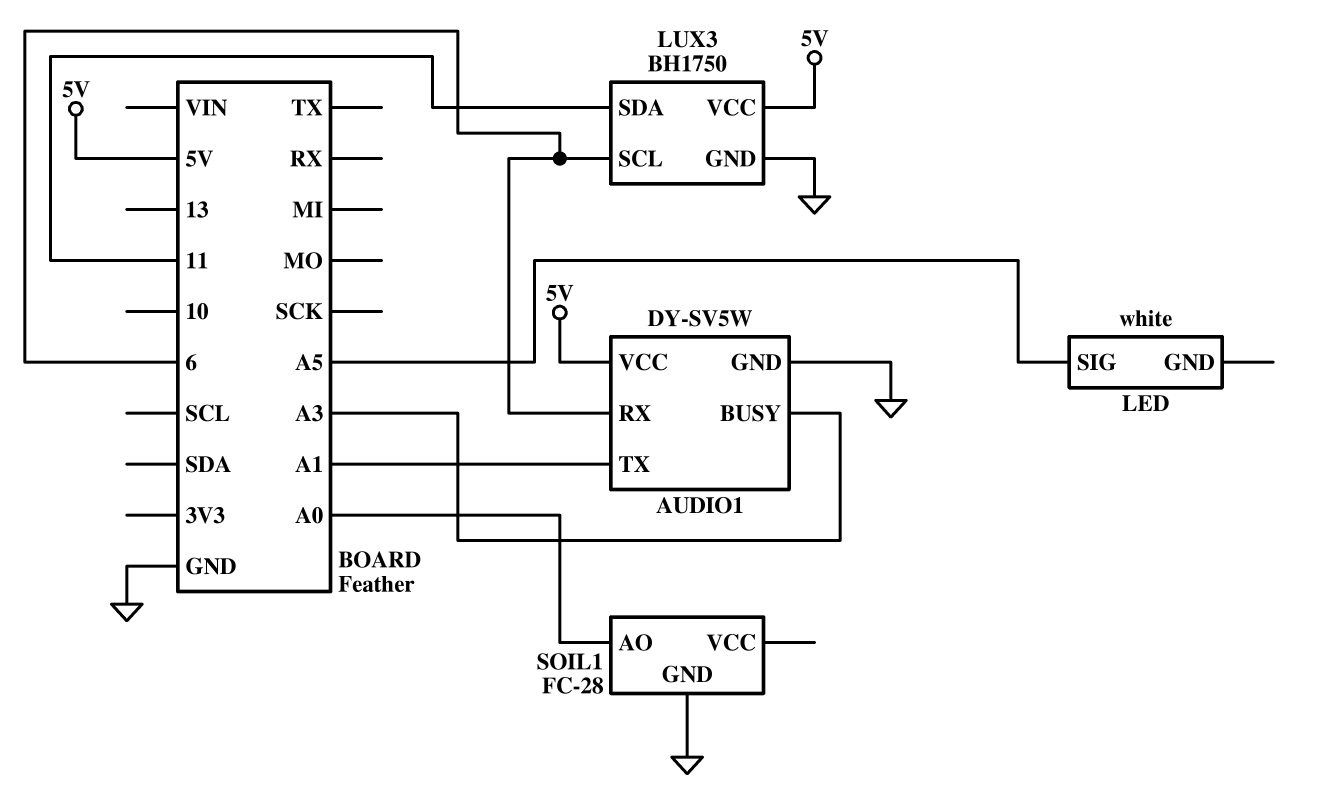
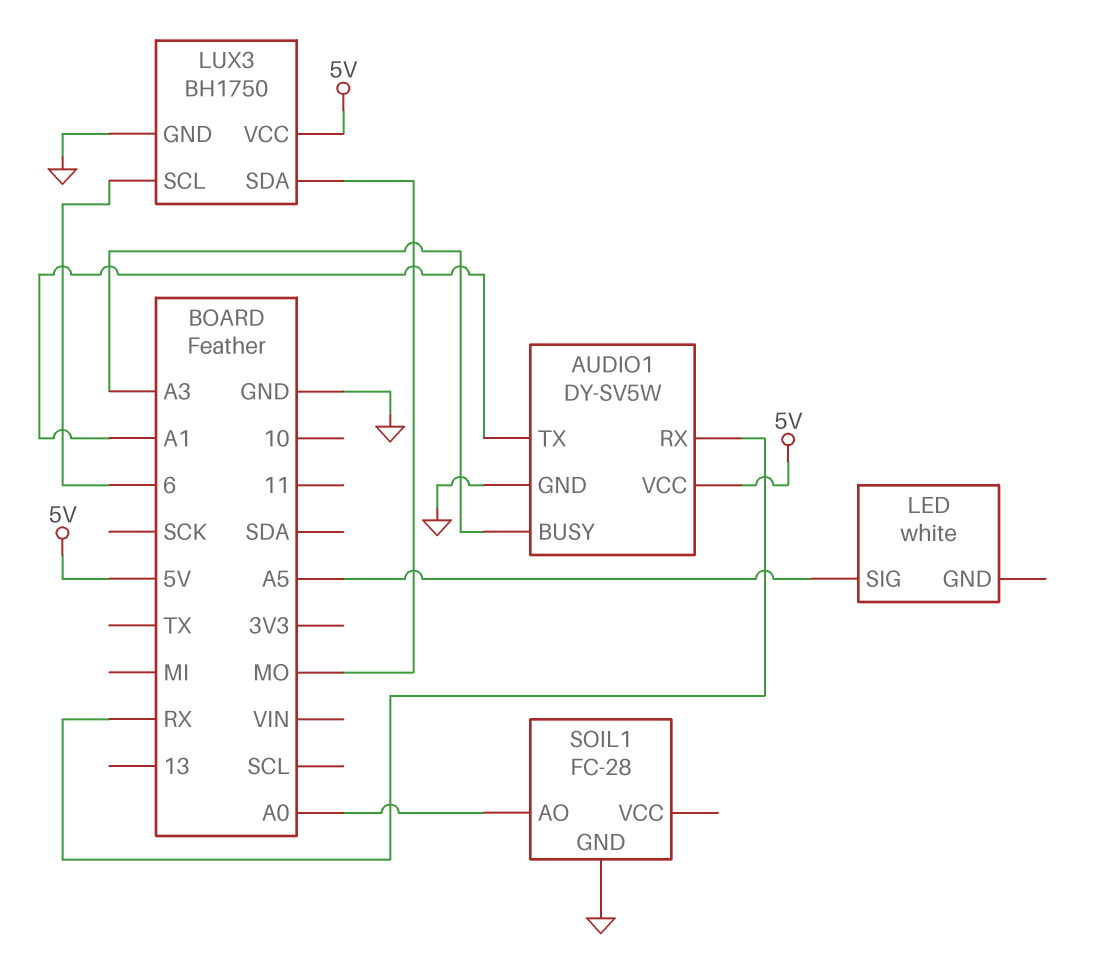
AUDIO1 pin RX: 6 -> RX
LUX3 pin SDA: 11 -> MO

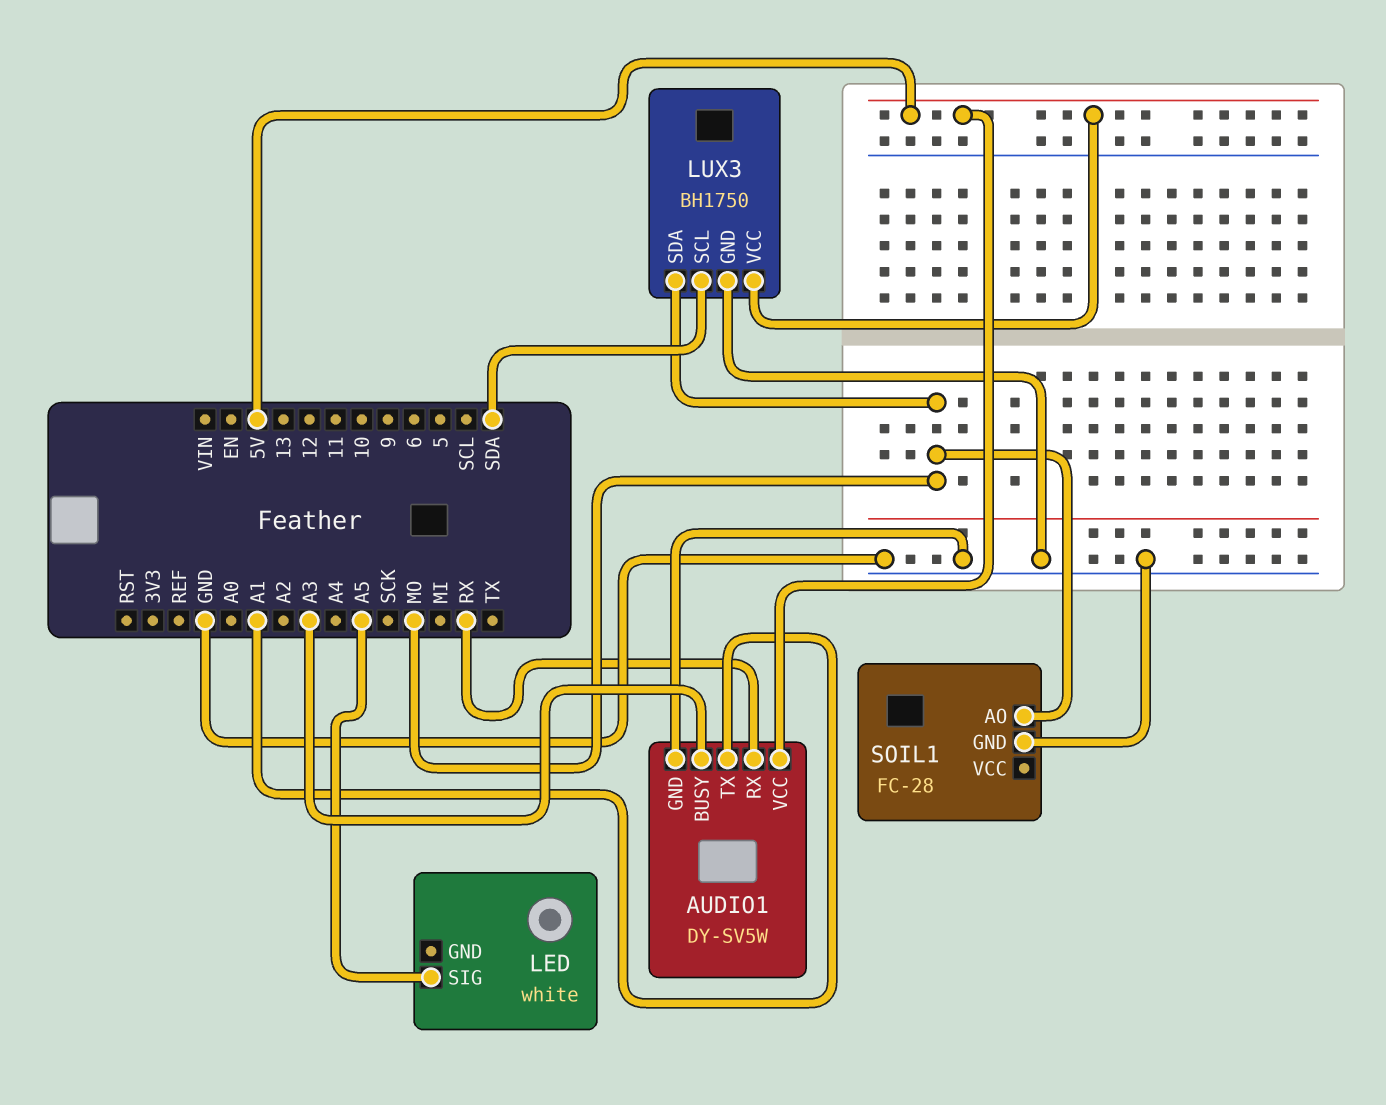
LUX3 pin SCL: 6 -> SDA
SOIL1 pin AO: A0 -> MO

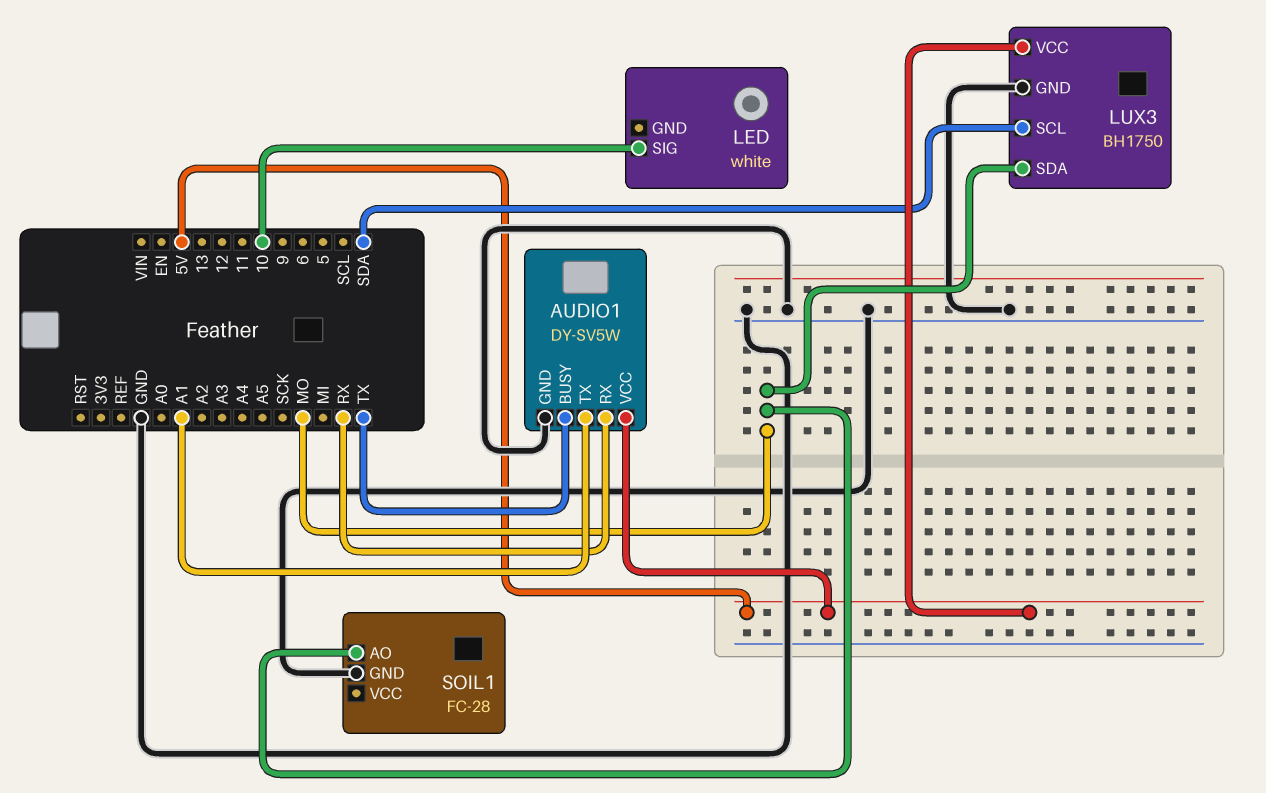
AUDIO1 pin BUSY: A3 -> TX
LED pin SIG: A5 -> 10

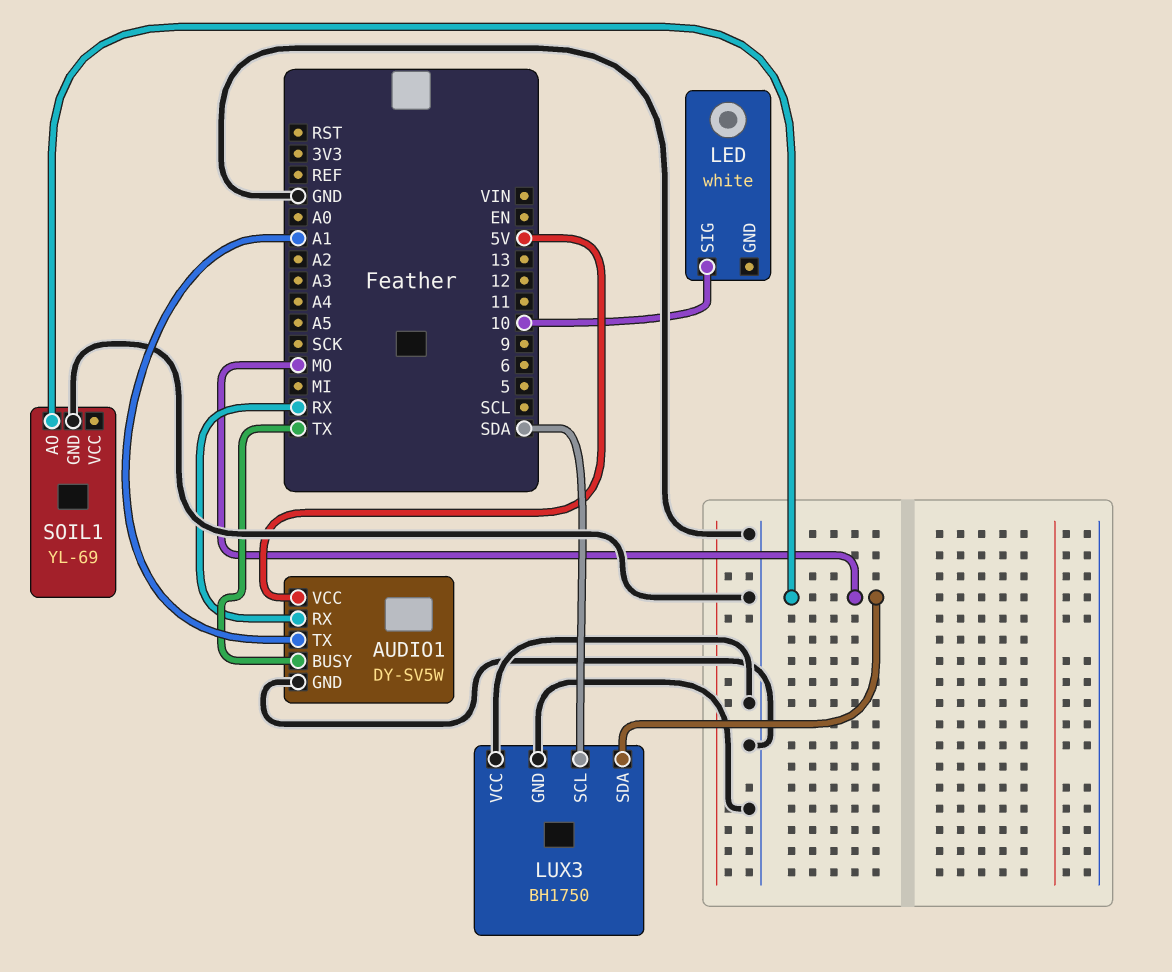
LUX3 pin VCC: 5V -> GND
SOIL1: FC-28 -> YL-69

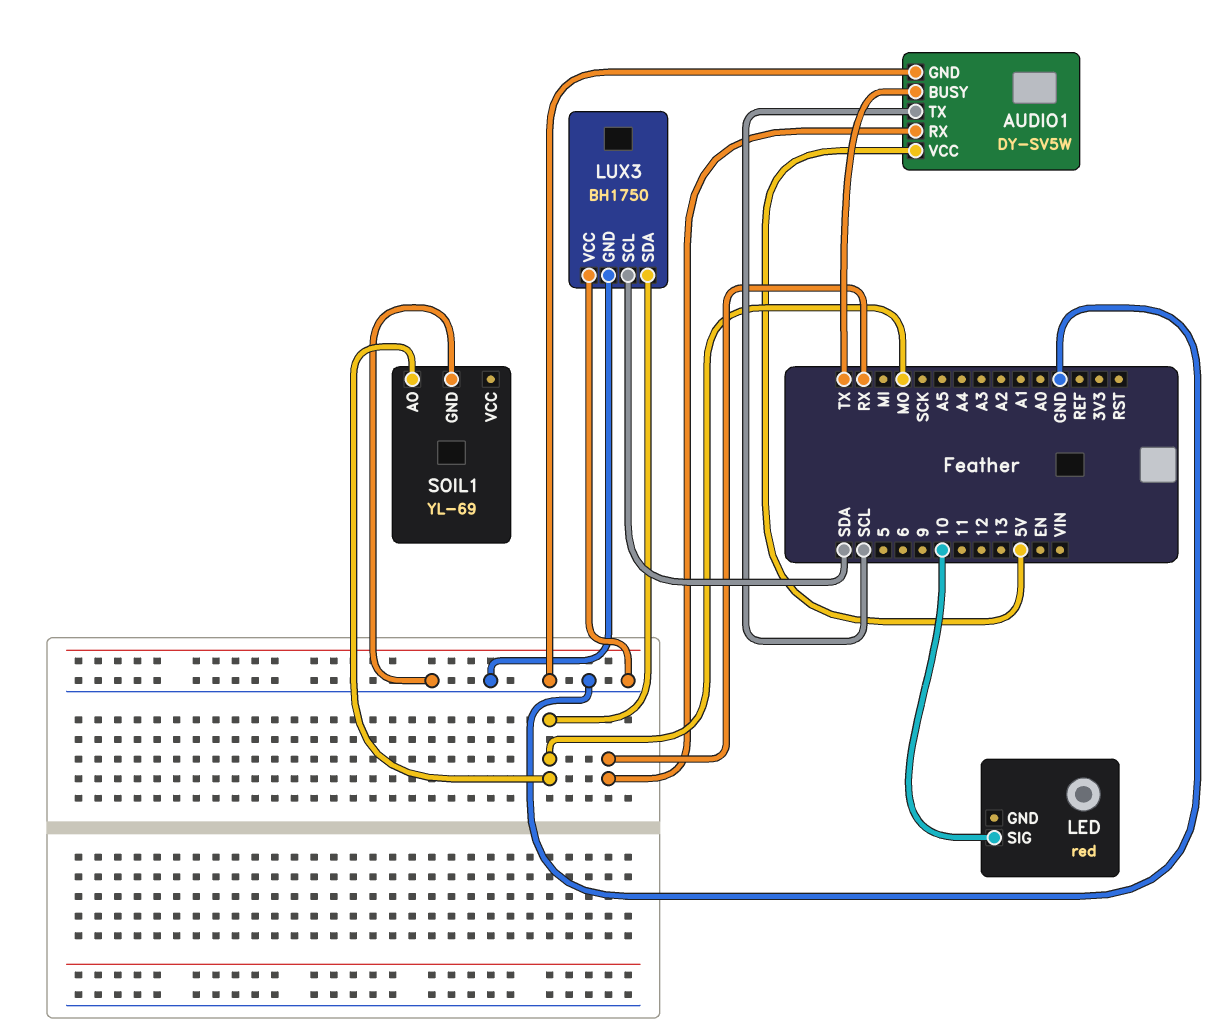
AUDIO1 pin TX: A1 -> SCL
LED: white -> red

